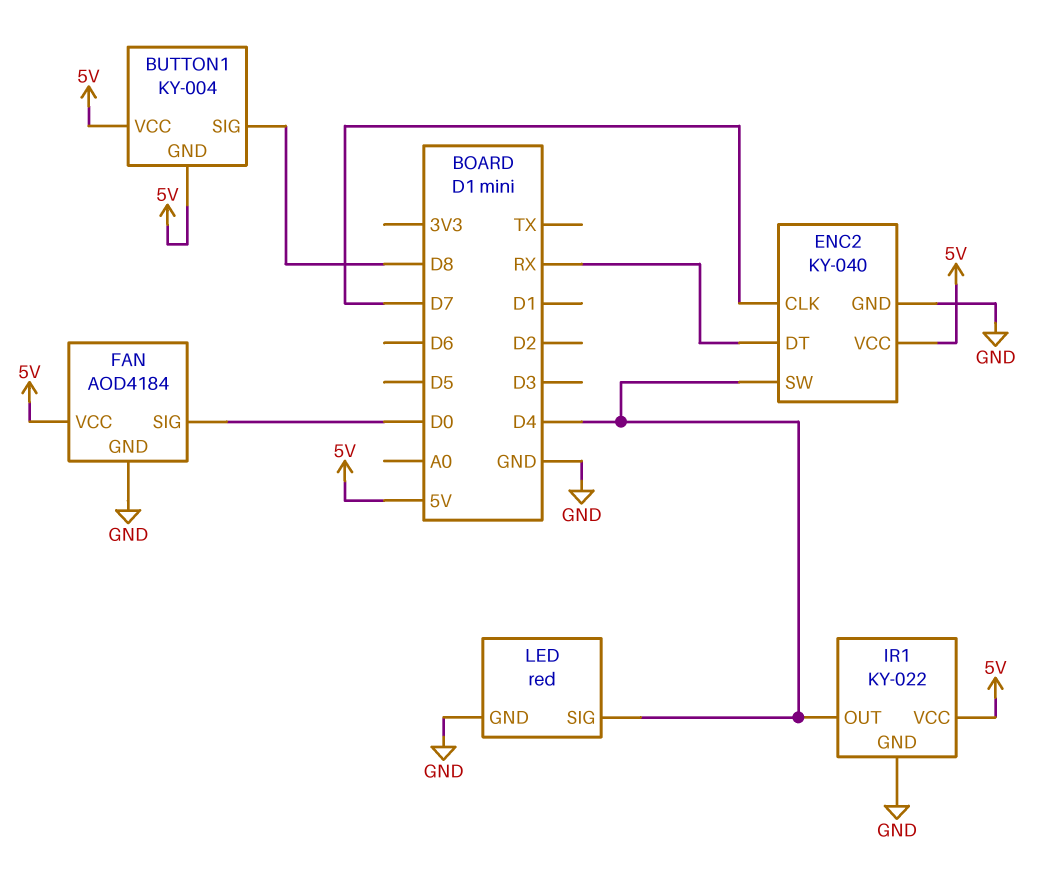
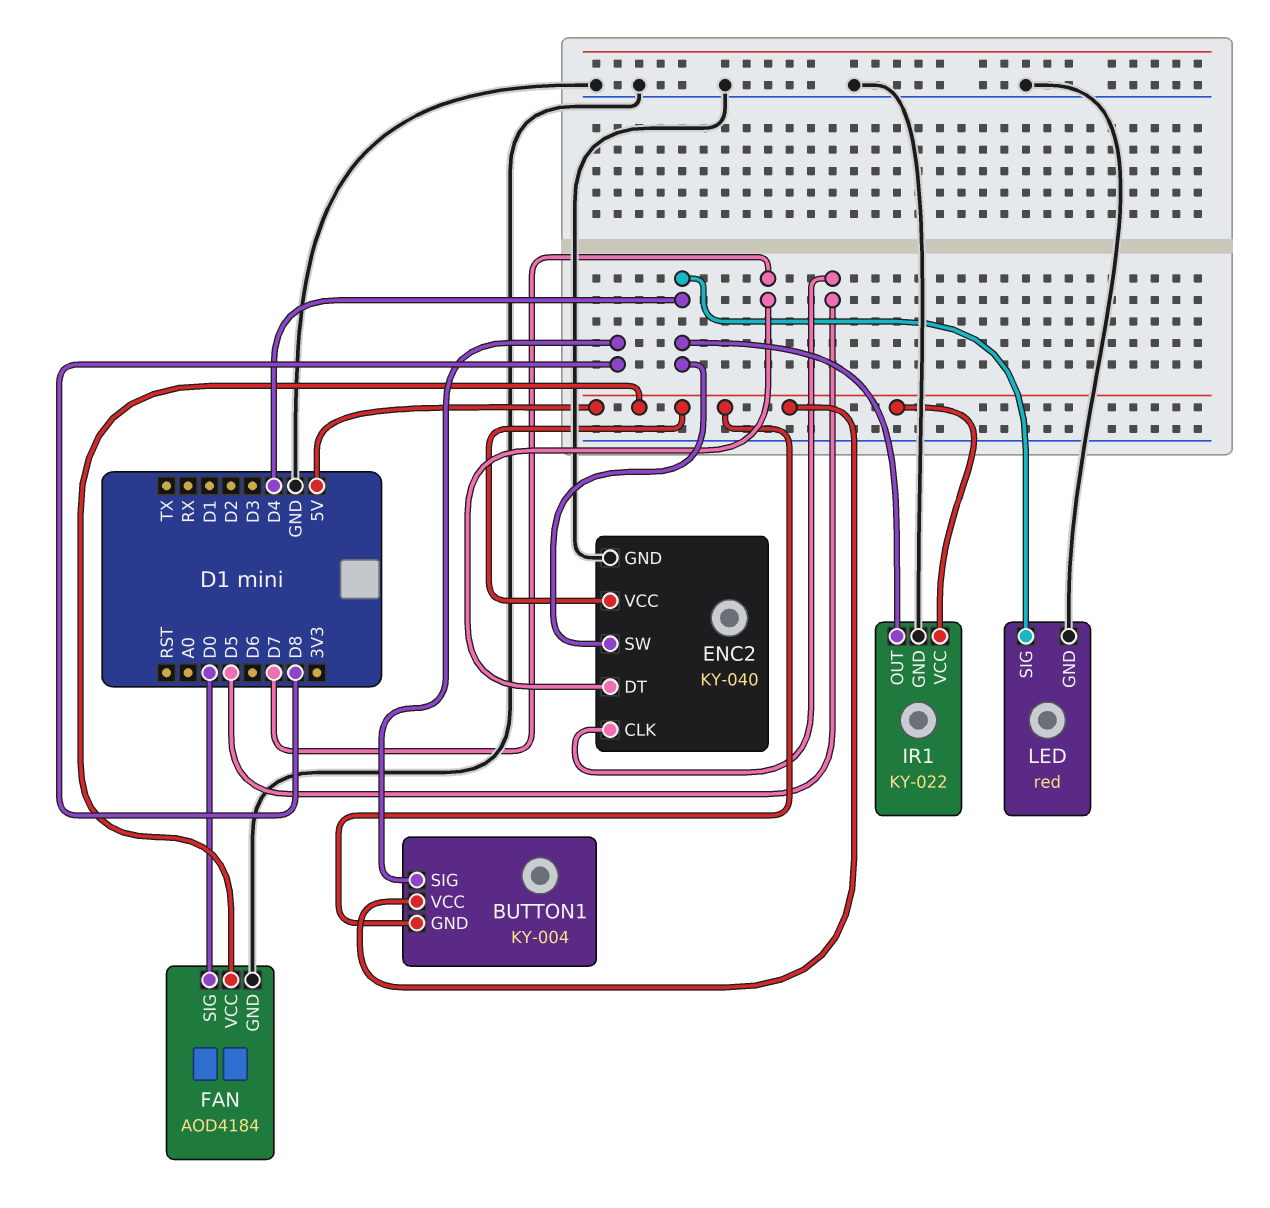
ENC2 pin CLK: D7 -> D5
ENC2 pin DT: RX -> D7

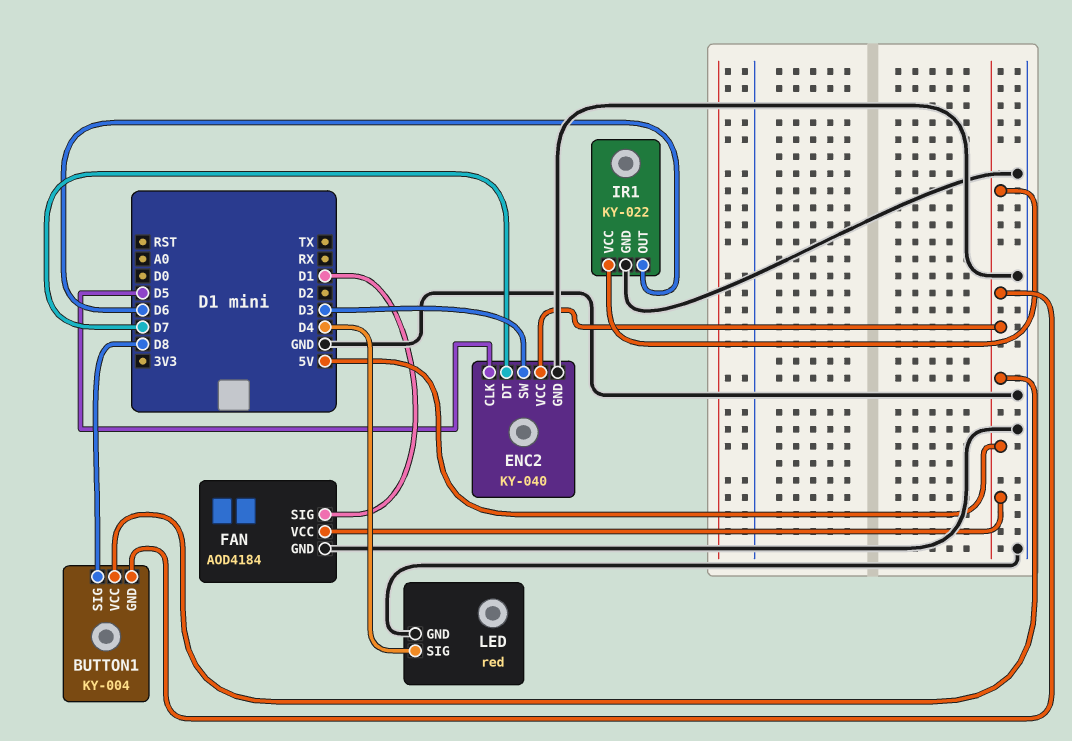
ENC2 pin SW: D4 -> D3
FAN pin SIG: D0 -> D1
IR1 pin OUT: D4 -> D6

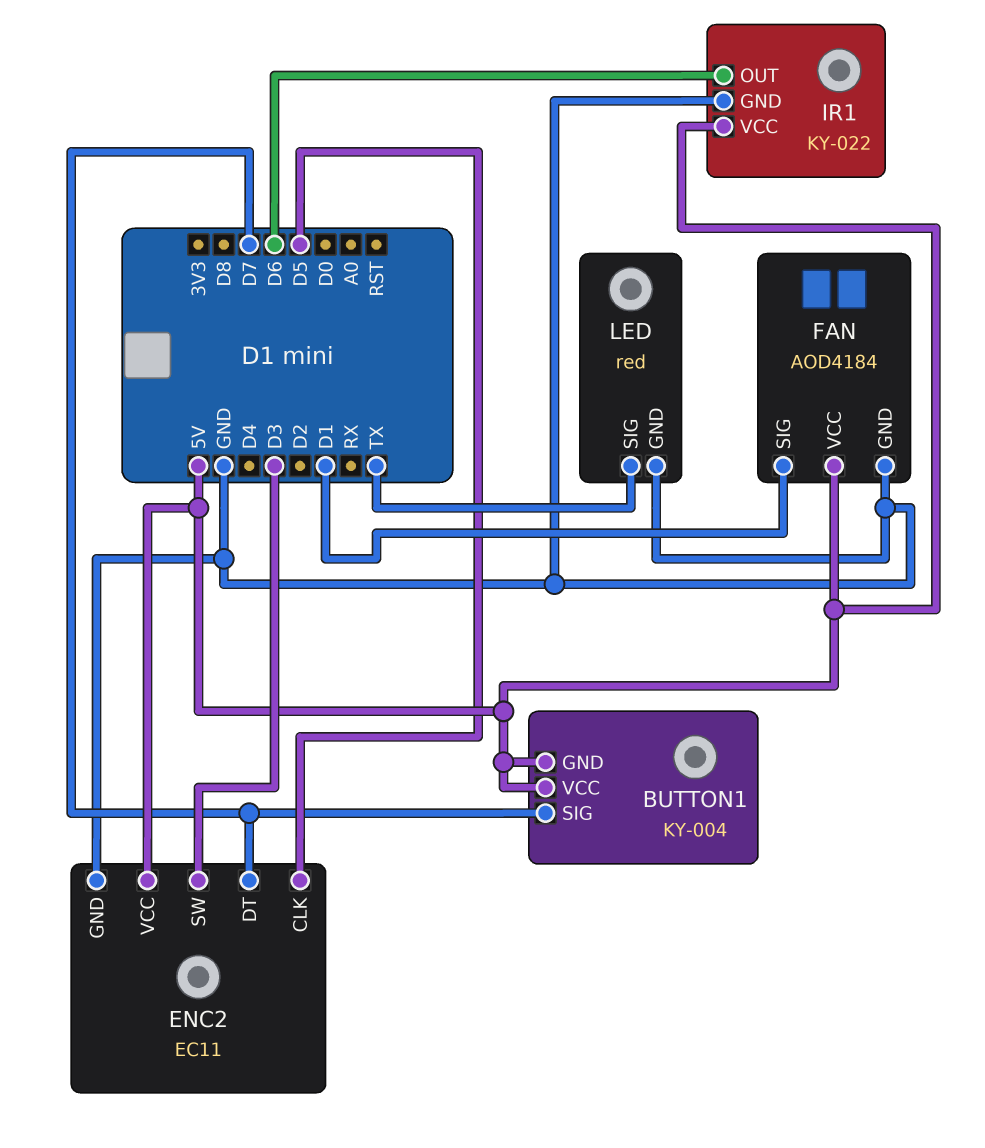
BUTTON1 pin SIG: D8 -> D7
ENC2: KY-040 -> EC11
LED pin SIG: D4 -> TX

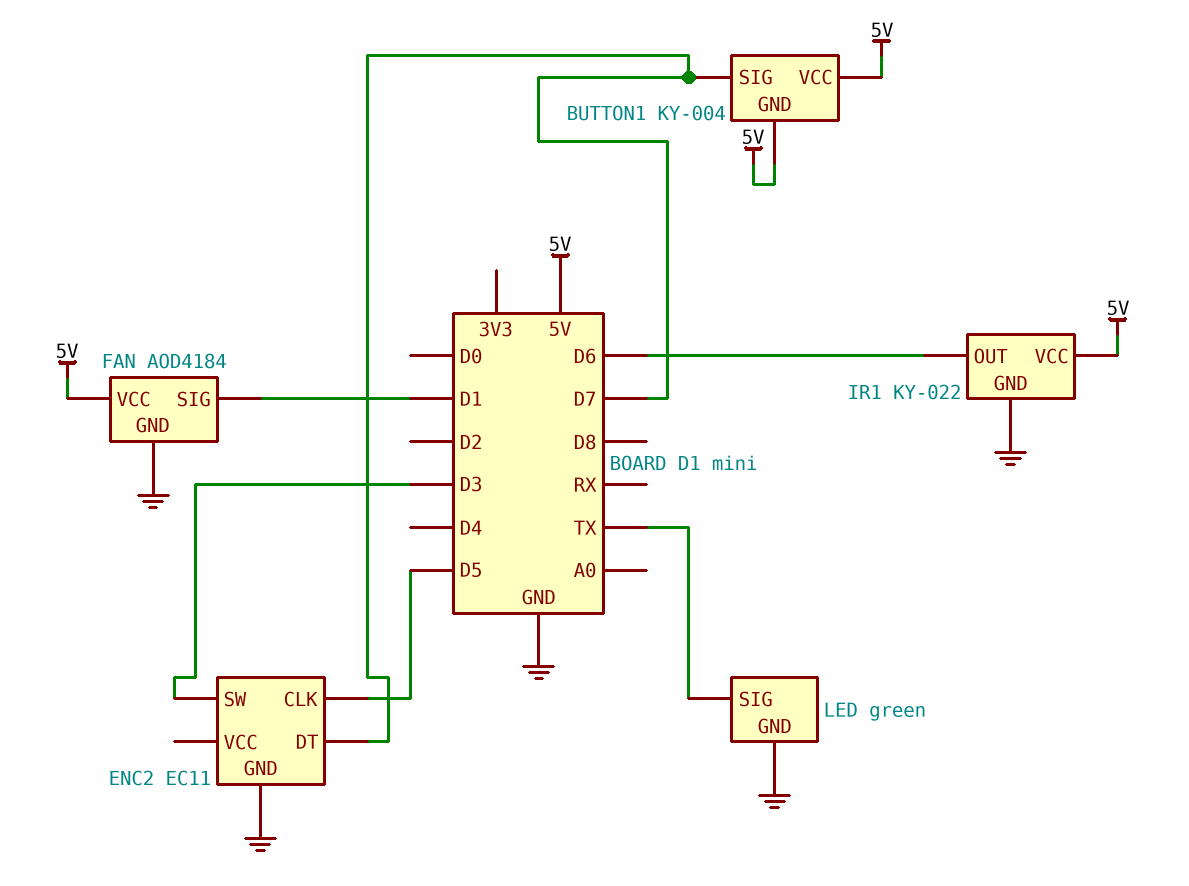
ENC2 pin VCC: 5V -> none
LED: red -> green

